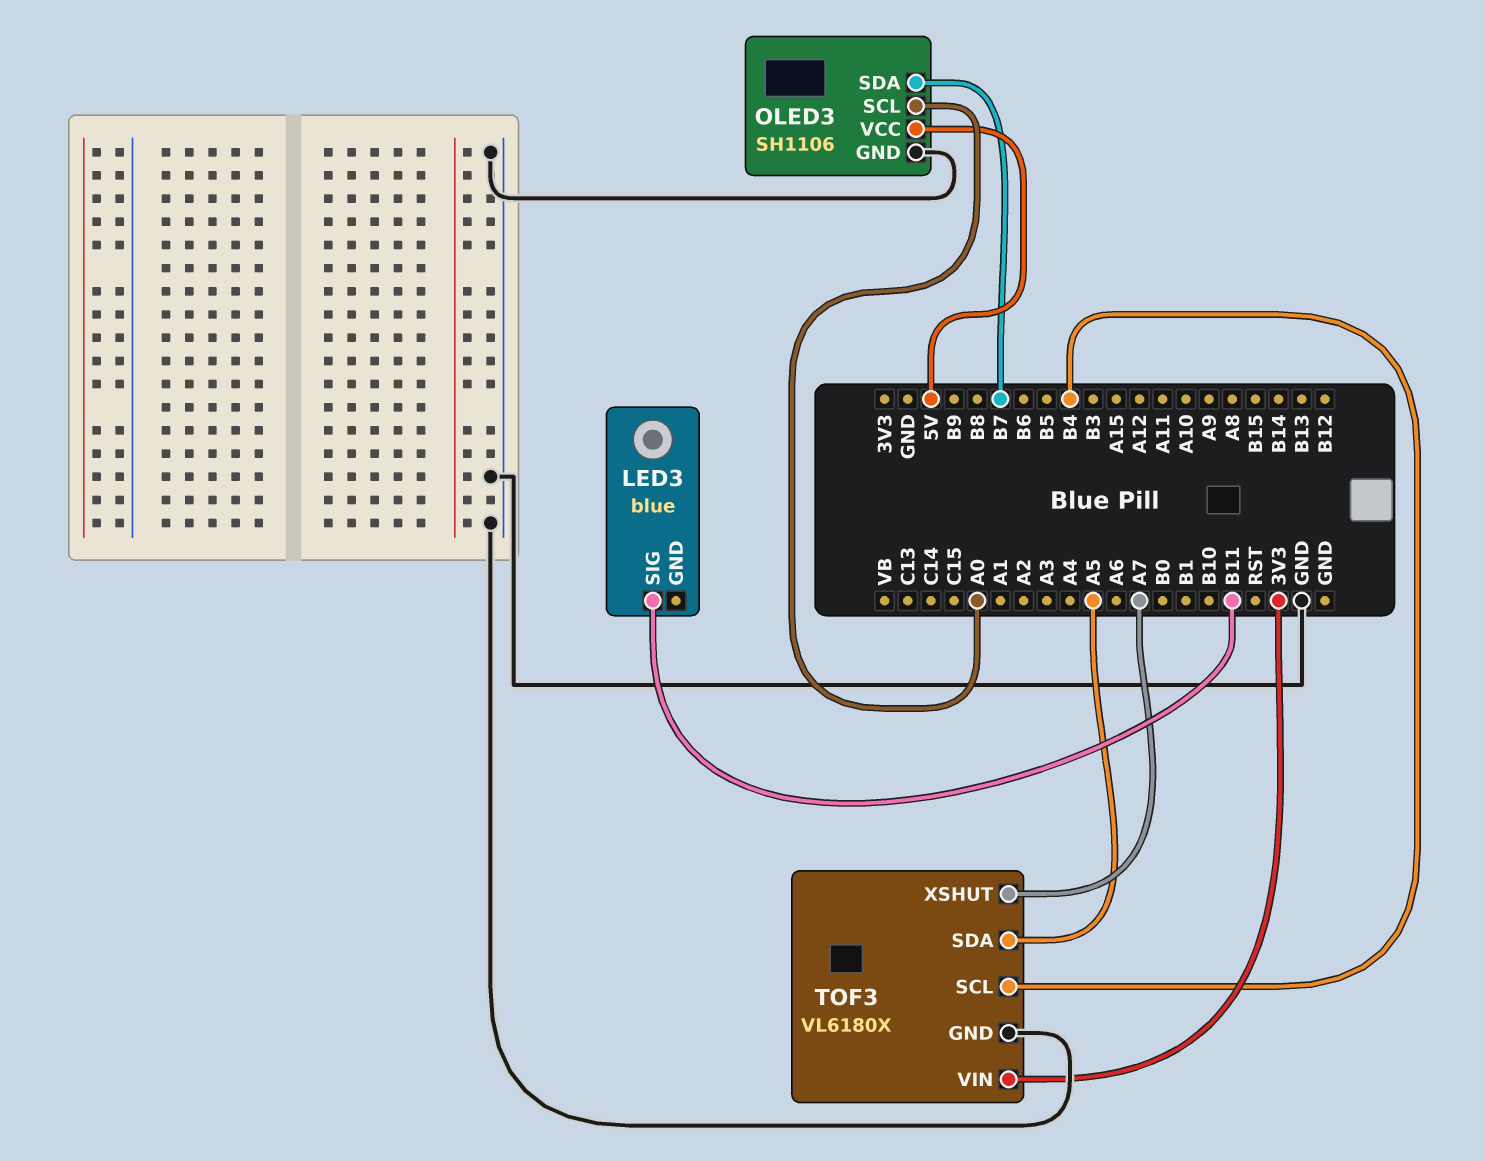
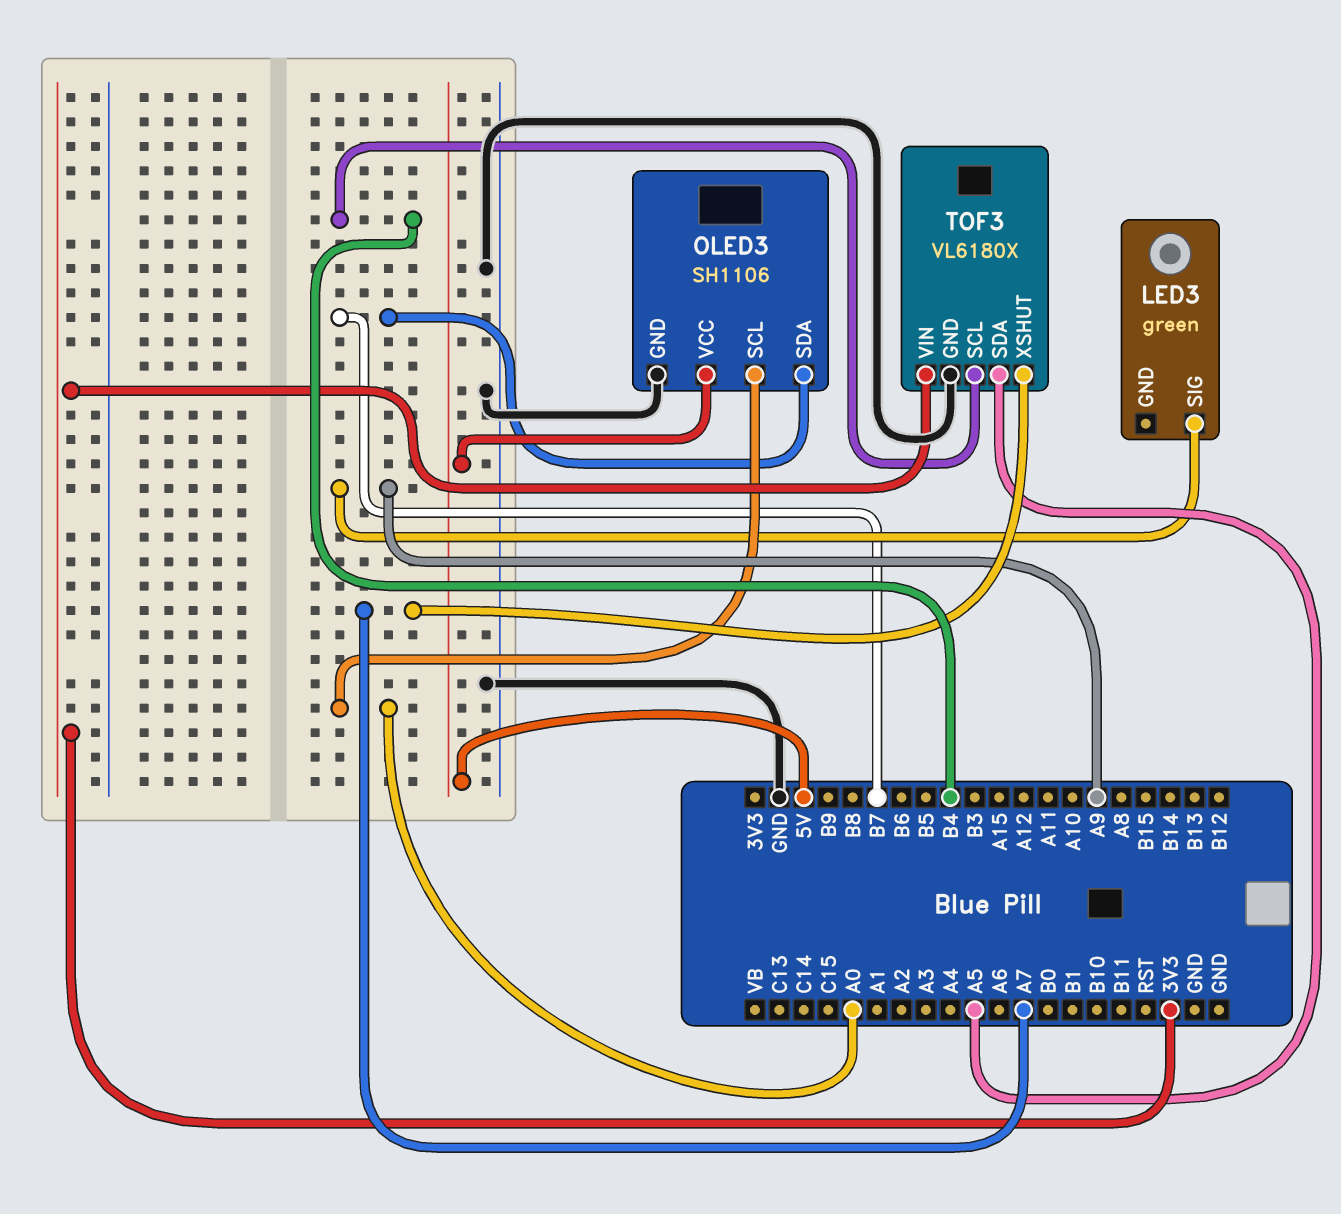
LED3: blue -> green
LED3 pin SIG: B11 -> A9

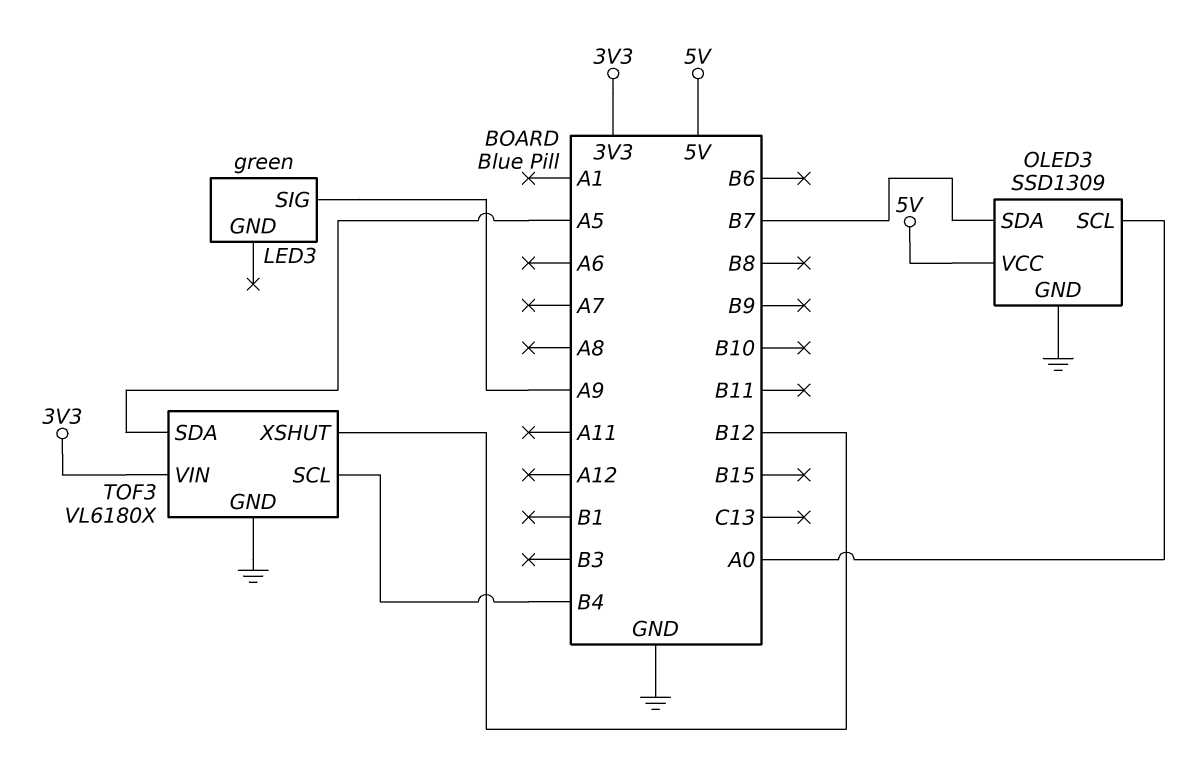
OLED3: SH1106 -> SSD1309
TOF3 pin XSHUT: A7 -> B12

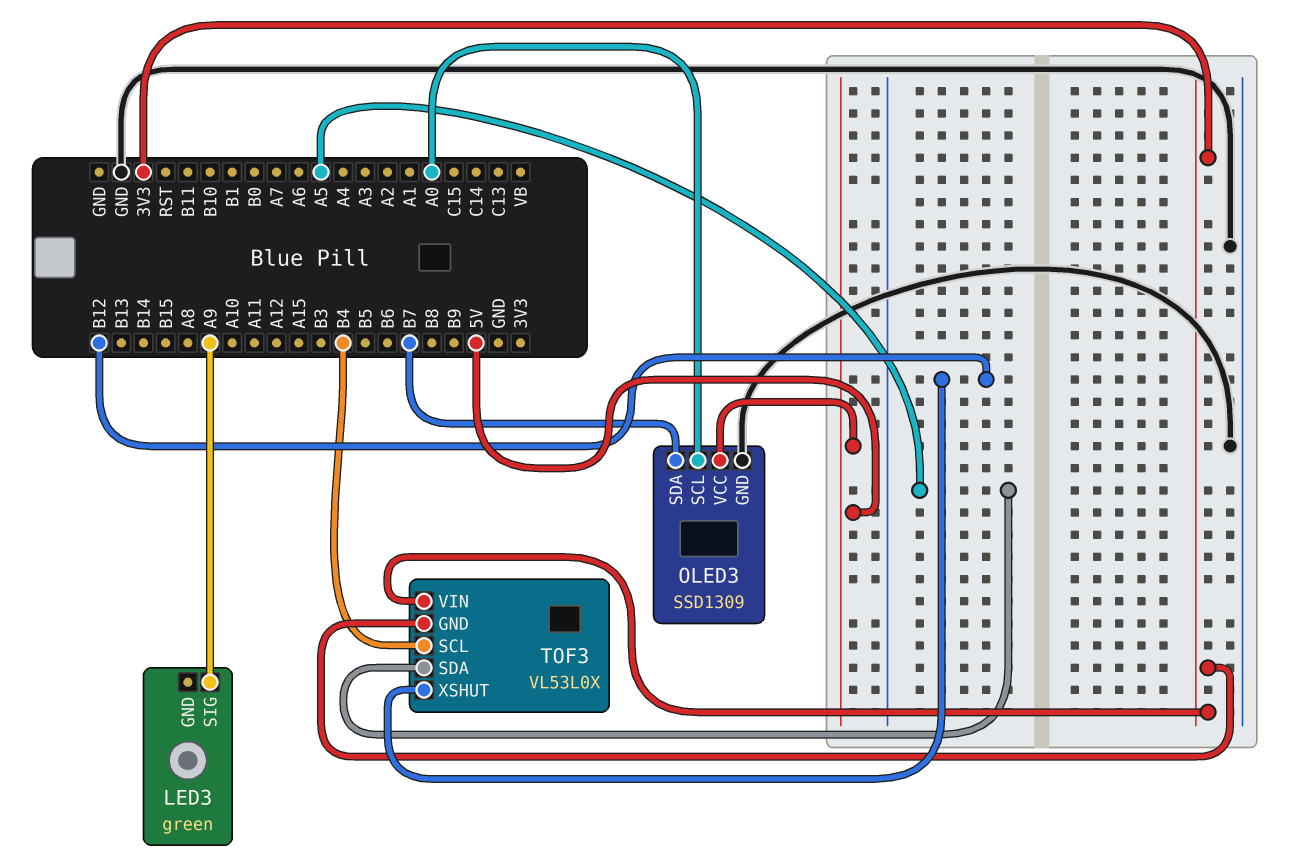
TOF3: VL6180X -> VL53L0X
TOF3 pin GND: GND -> 3V3

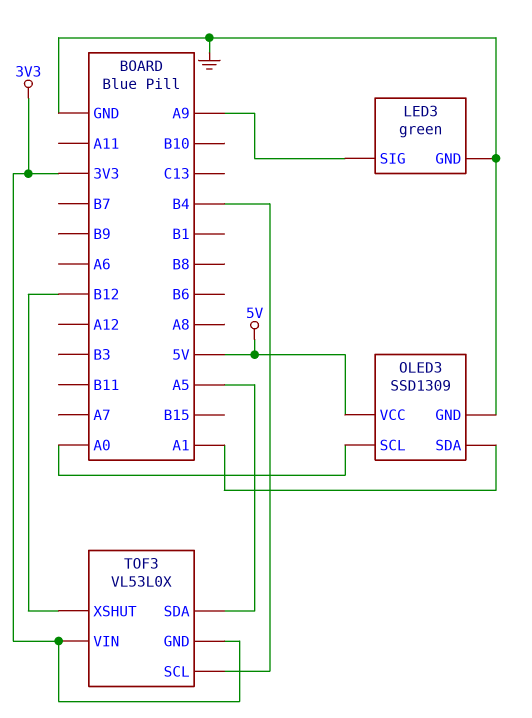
LED3 pin GND: none -> GND
OLED3 pin SDA: B7 -> A1

